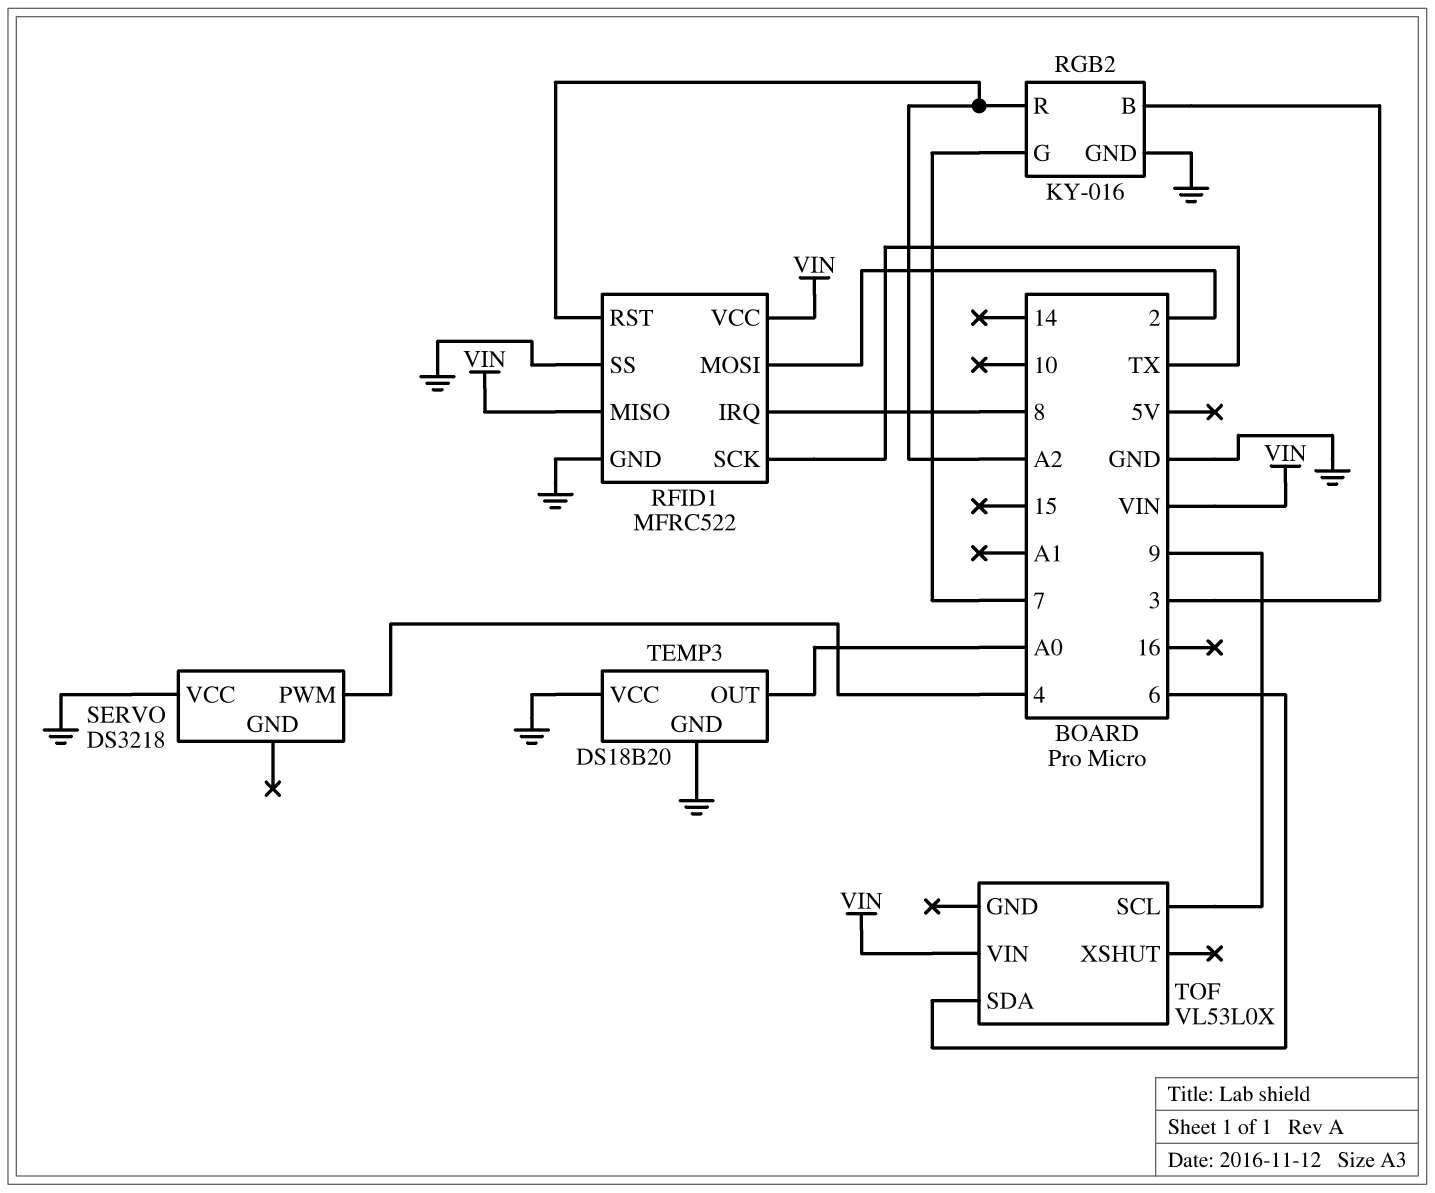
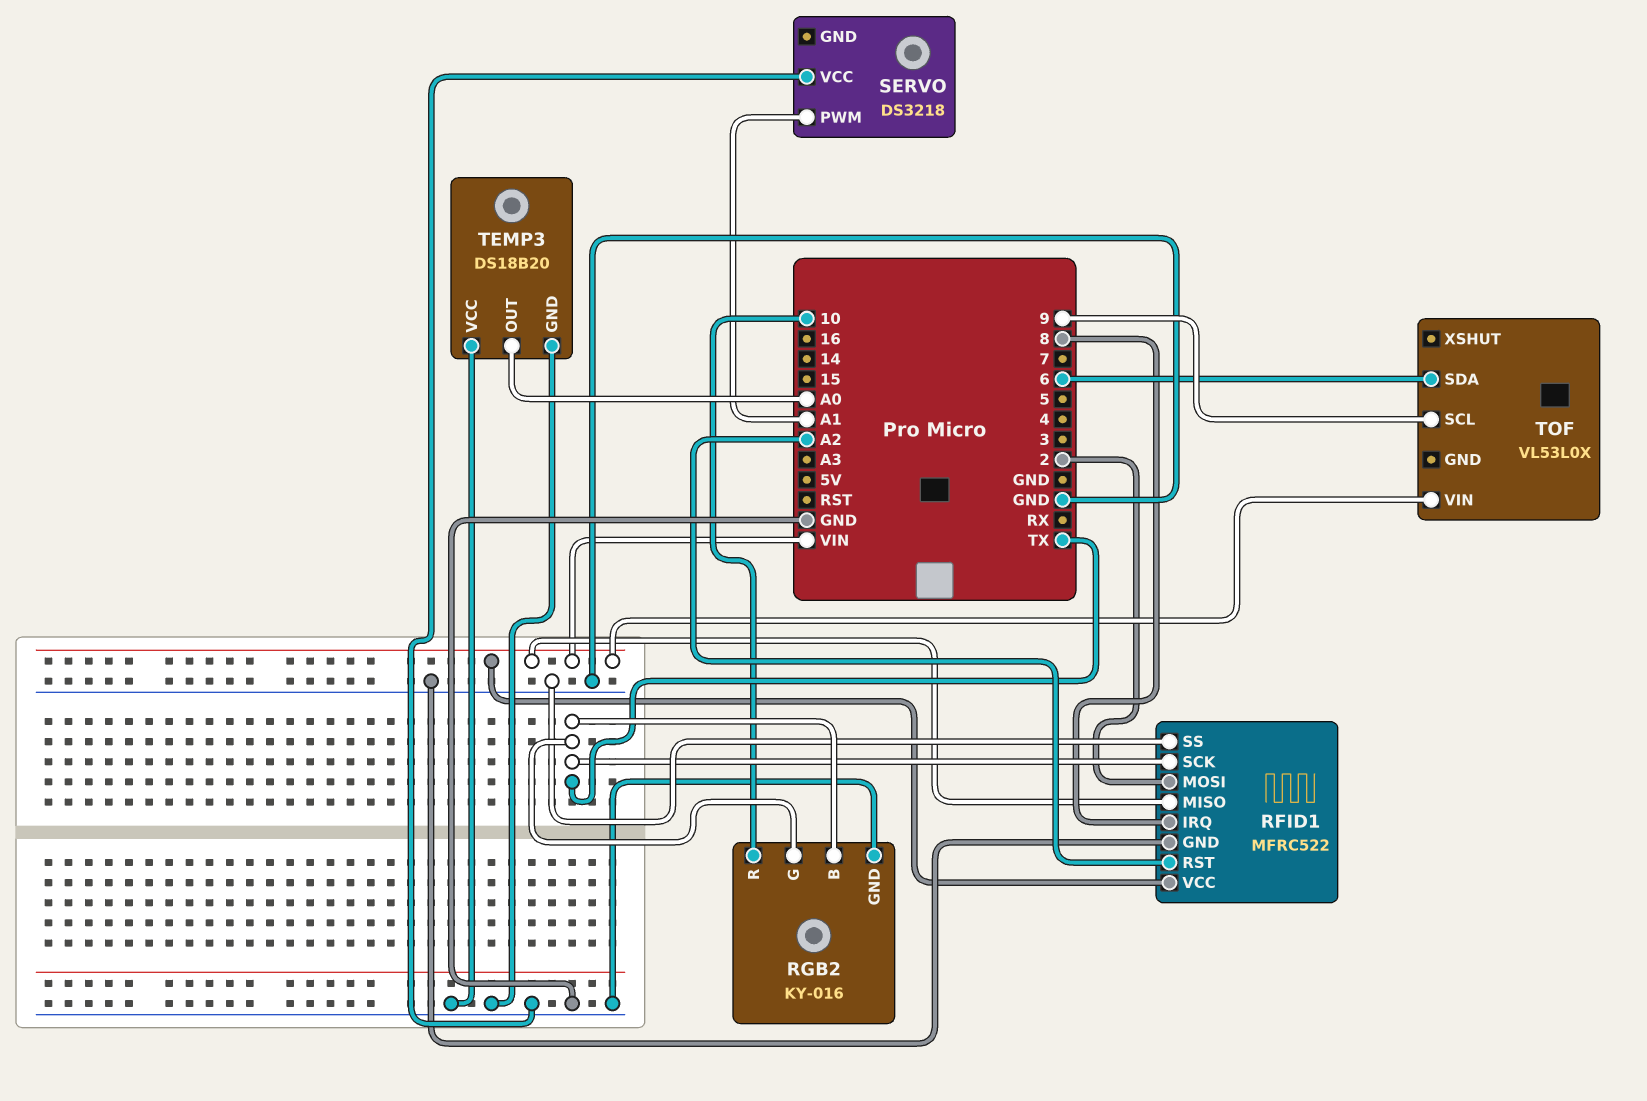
RGB2 pin B: 3 -> TX
RGB2 pin G: 7 -> TX
RGB2 pin R: A2 -> 10
SERVO pin PWM: 4 -> A1

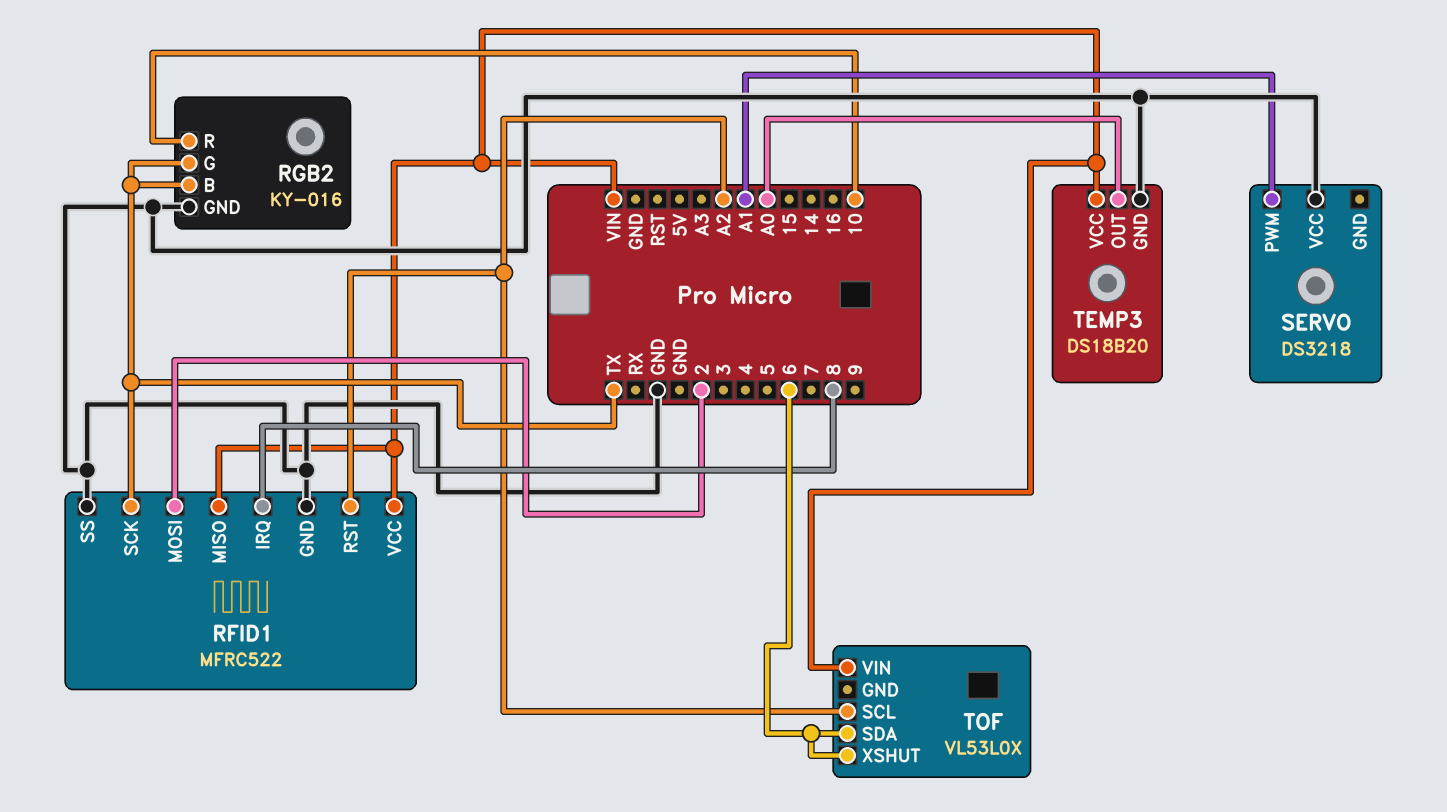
TEMP3 pin VCC: GND -> VIN
TOF pin SCL: 9 -> A2
TOF pin XSHUT: none -> 6

